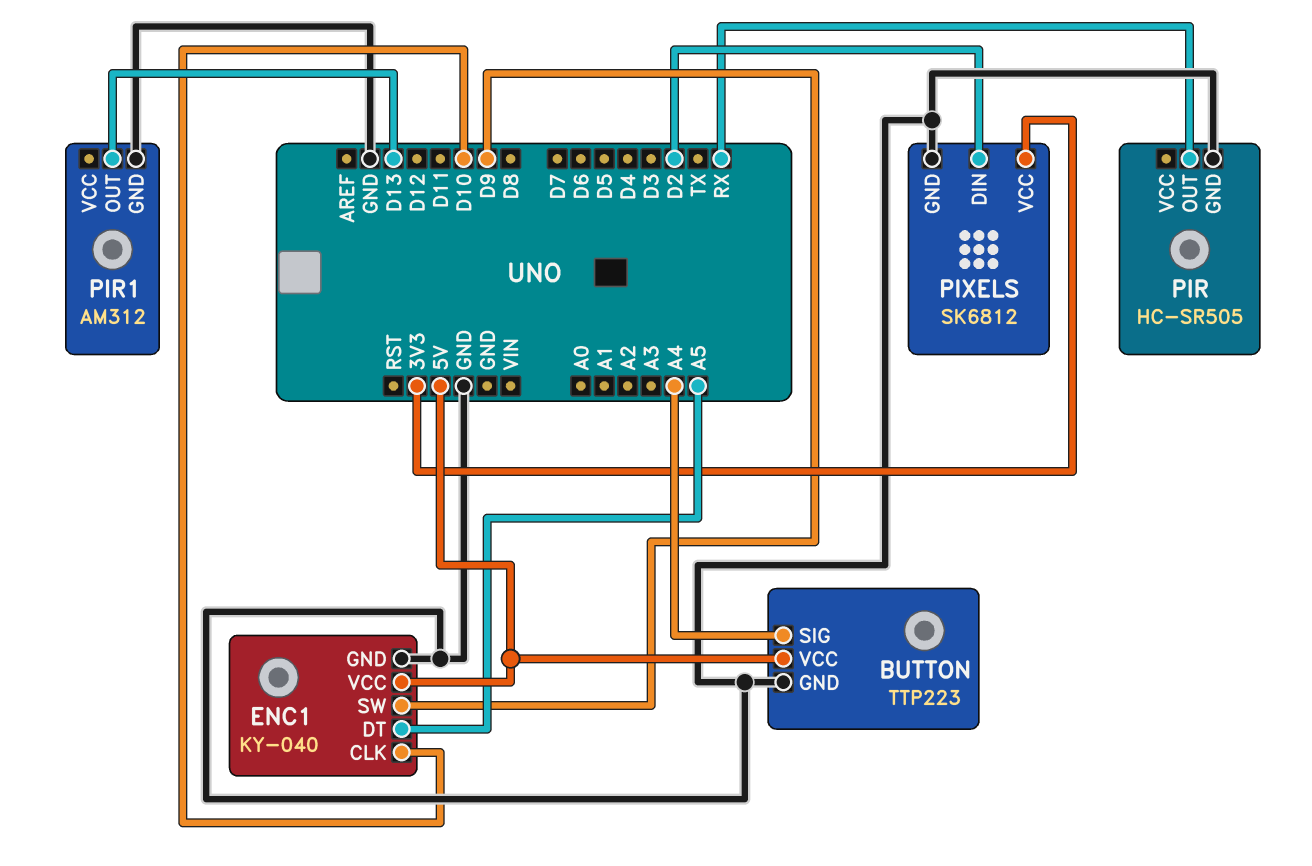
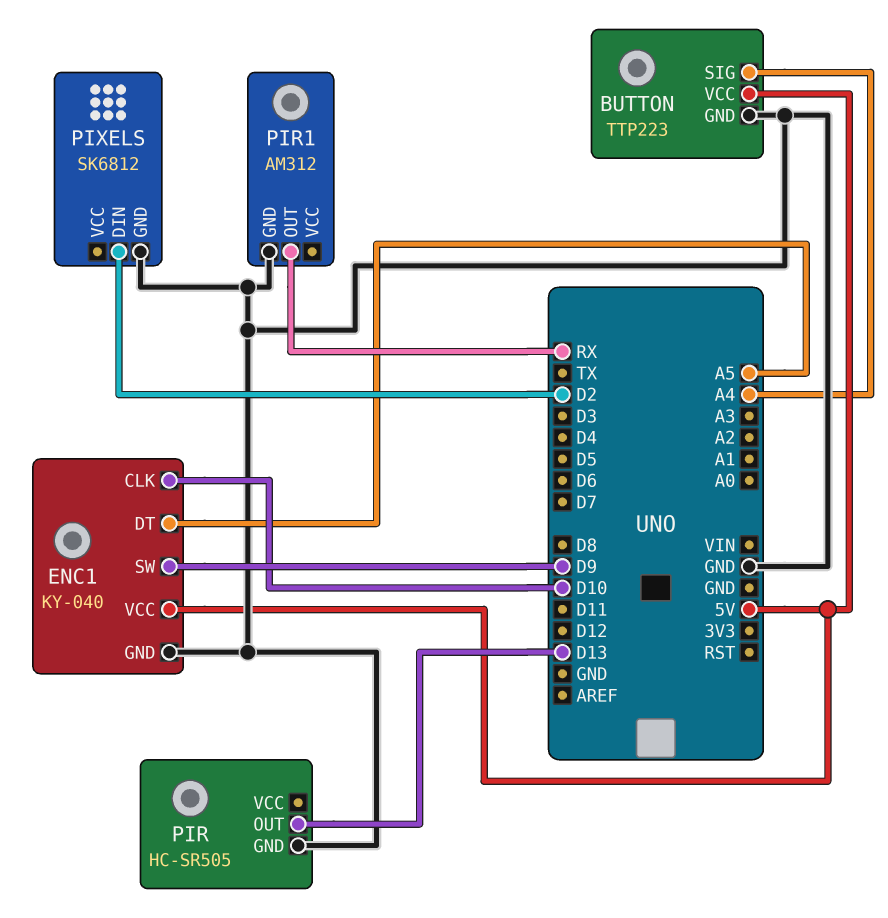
PIR pin OUT: RX -> D13
PIR1 pin OUT: D13 -> RX
PIXELS pin VCC: 3V3 -> none

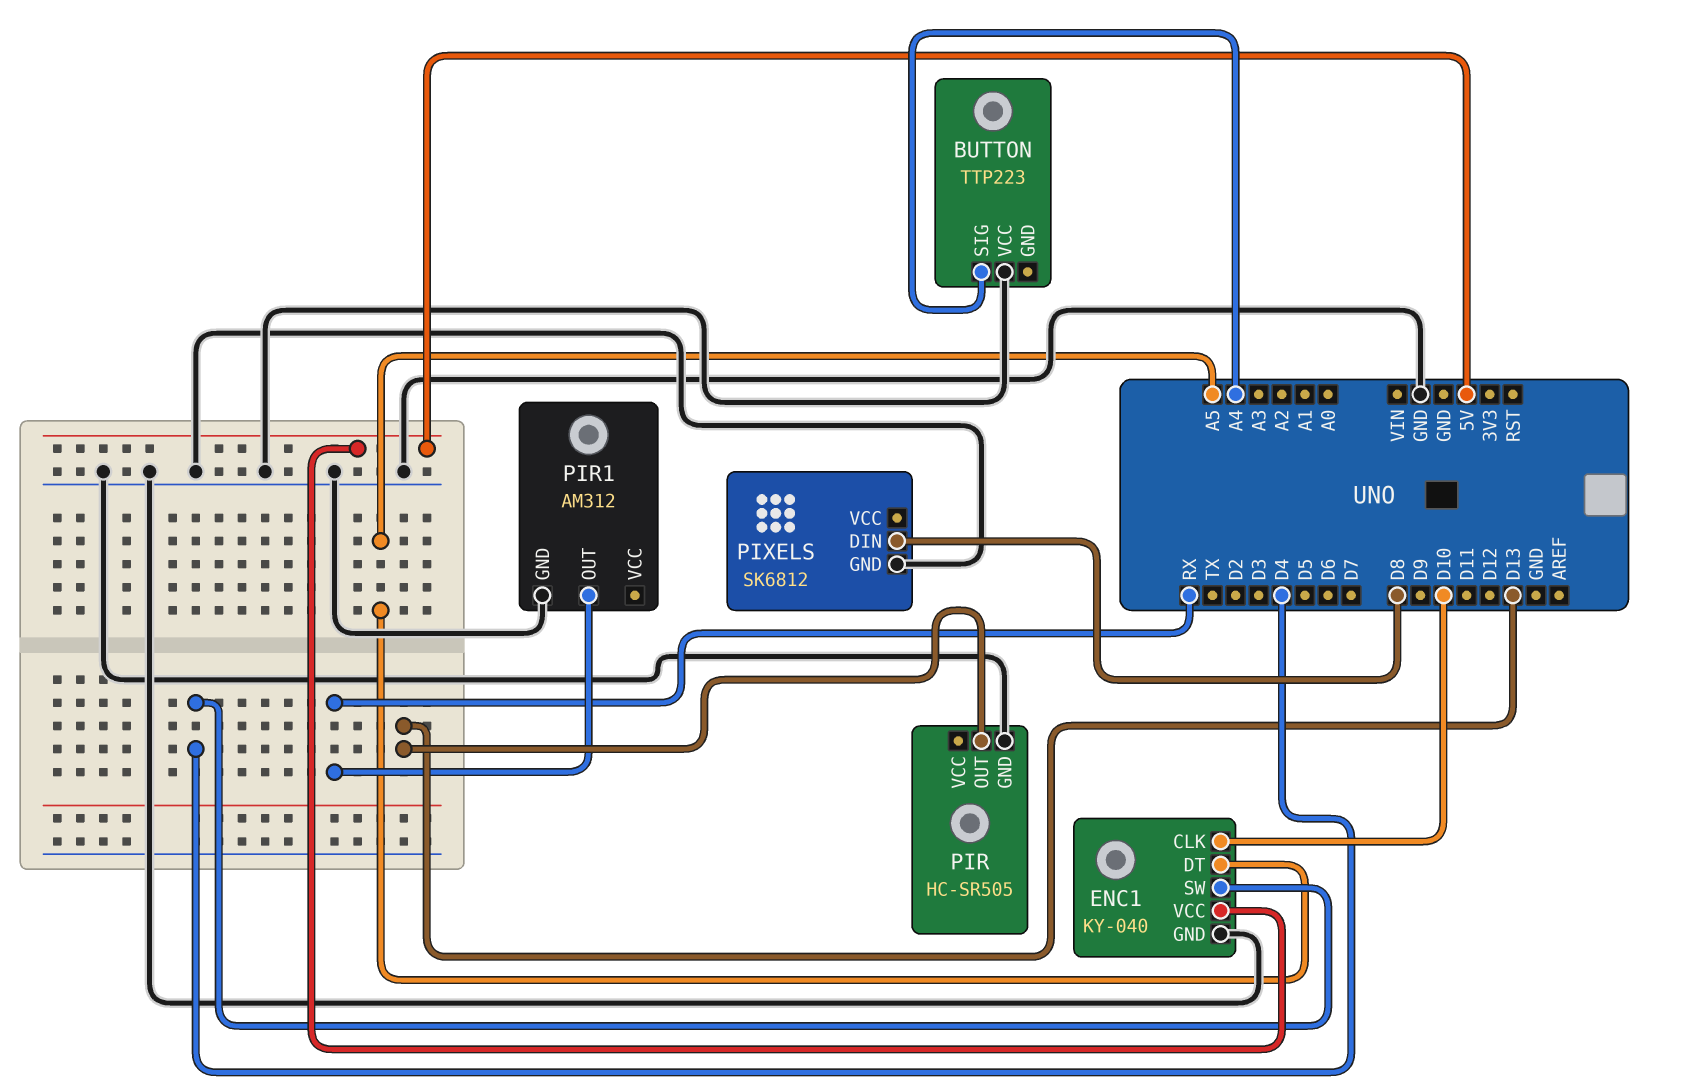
BUTTON pin GND: GND -> none
BUTTON pin VCC: 5V -> GND
ENC1 pin SW: D9 -> D4
PIXELS pin DIN: D2 -> D8

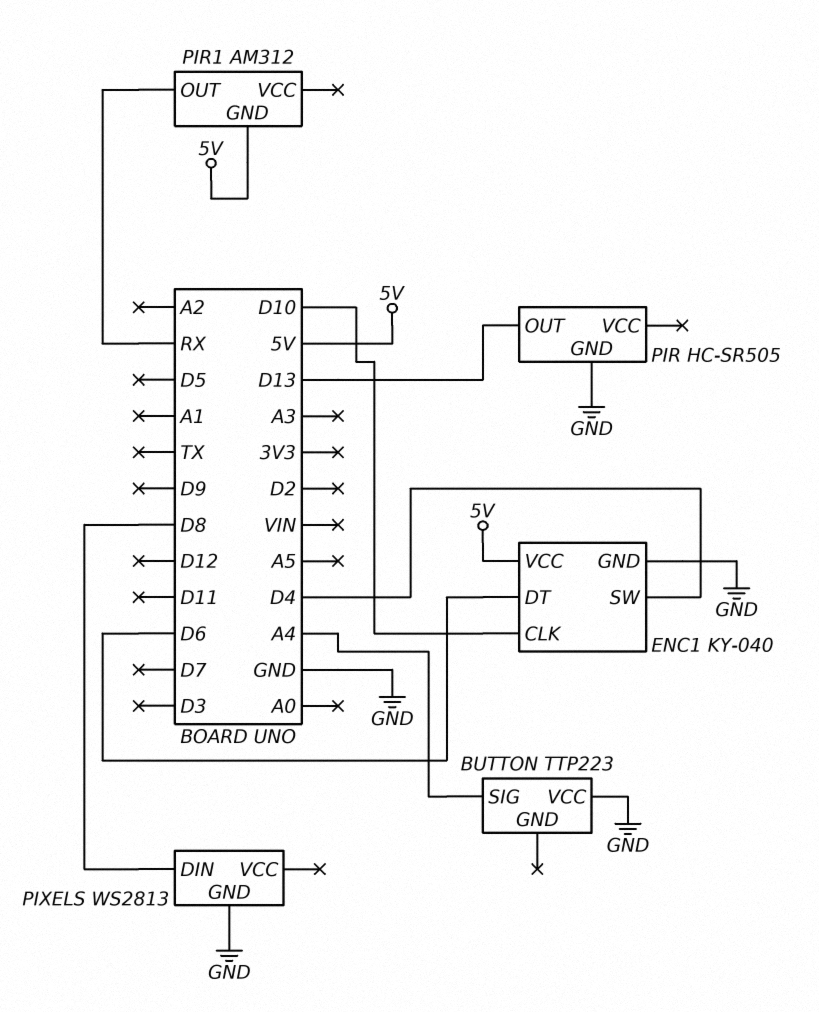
ENC1 pin DT: A5 -> D6
PIR1 pin GND: GND -> 5V
PIXELS: SK6812 -> WS2813

